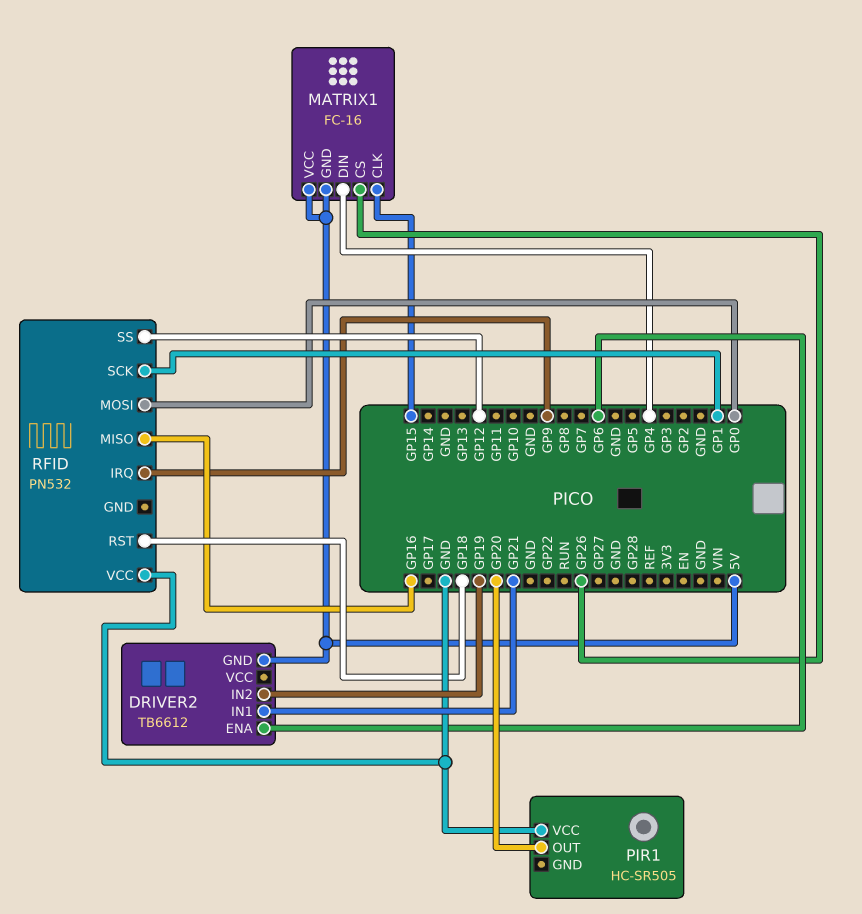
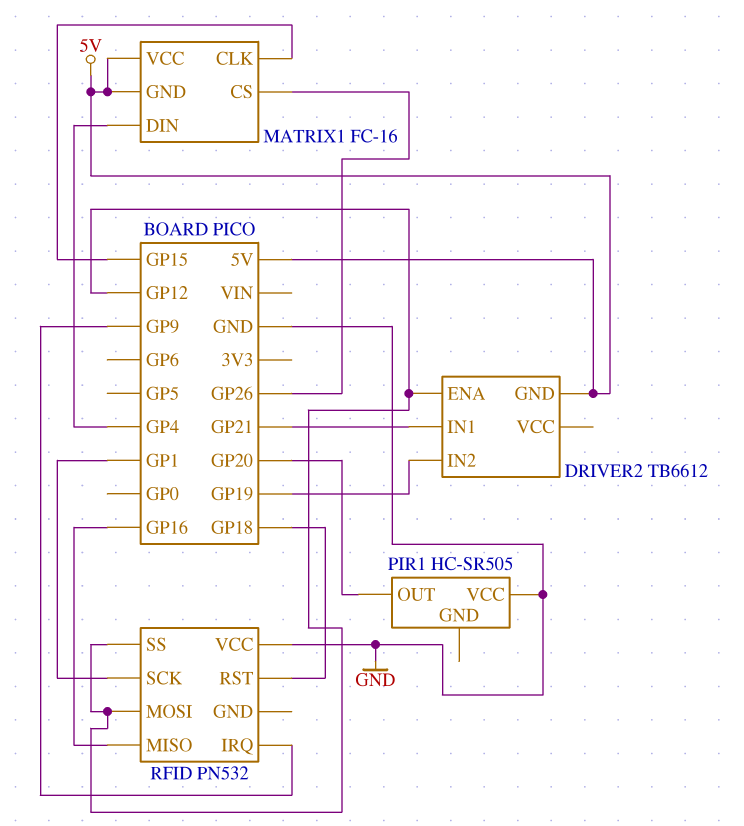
DRIVER2 pin ENA: GP6 -> GP12
RFID pin MOSI: GP0 -> GP12

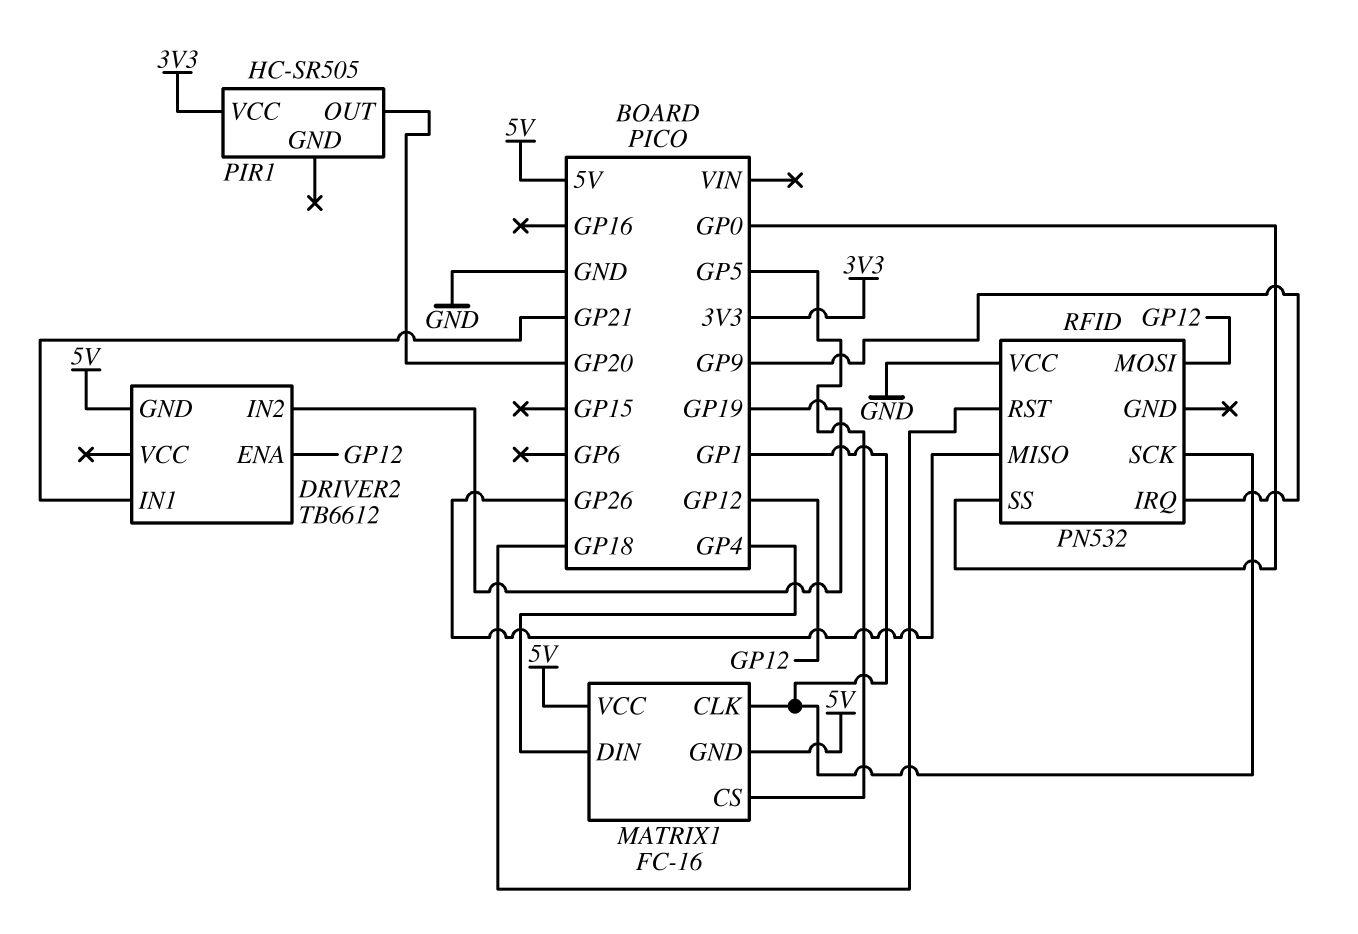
MATRIX1 pin CLK: GP15 -> GP1
MATRIX1 pin CS: GP26 -> GP5
PIR1 pin VCC: GND -> 3V3
RFID pin MISO: GP16 -> GP26
RFID pin SS: GP12 -> GP0

